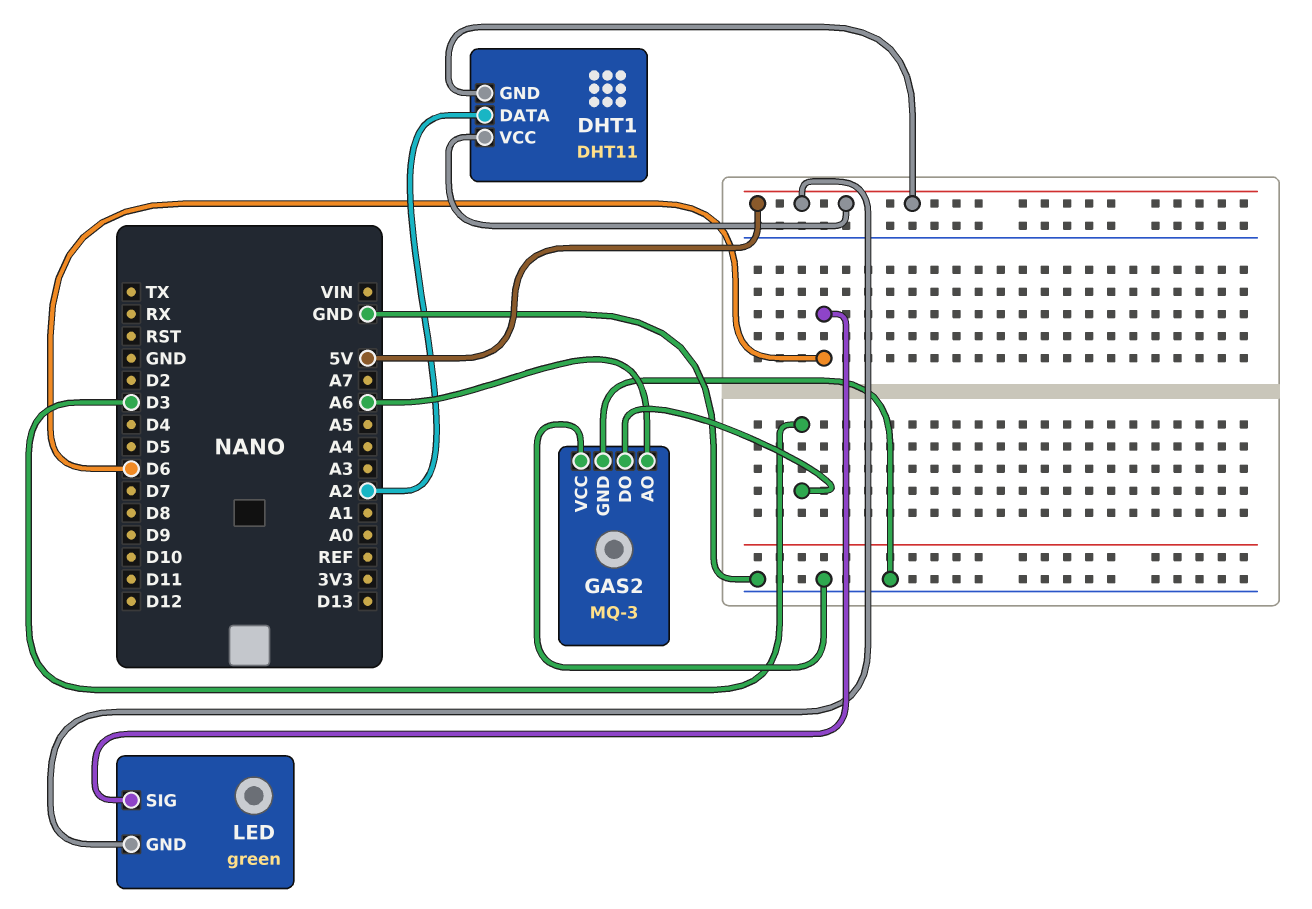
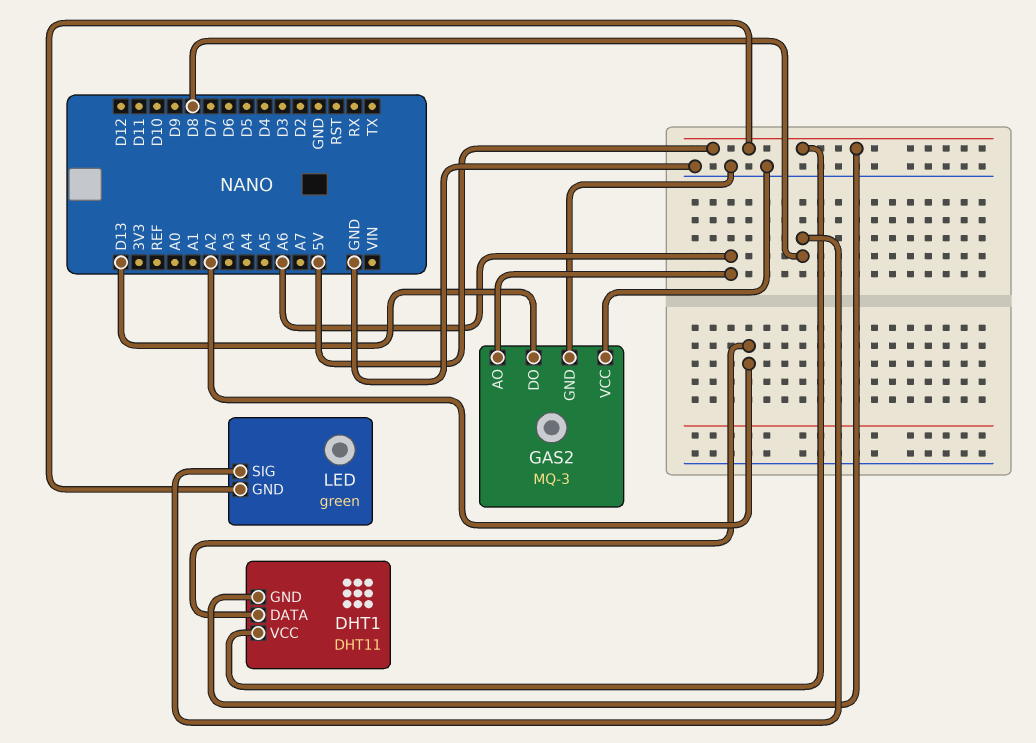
GAS2 pin DO: D3 -> D13
LED pin SIG: D6 -> D8

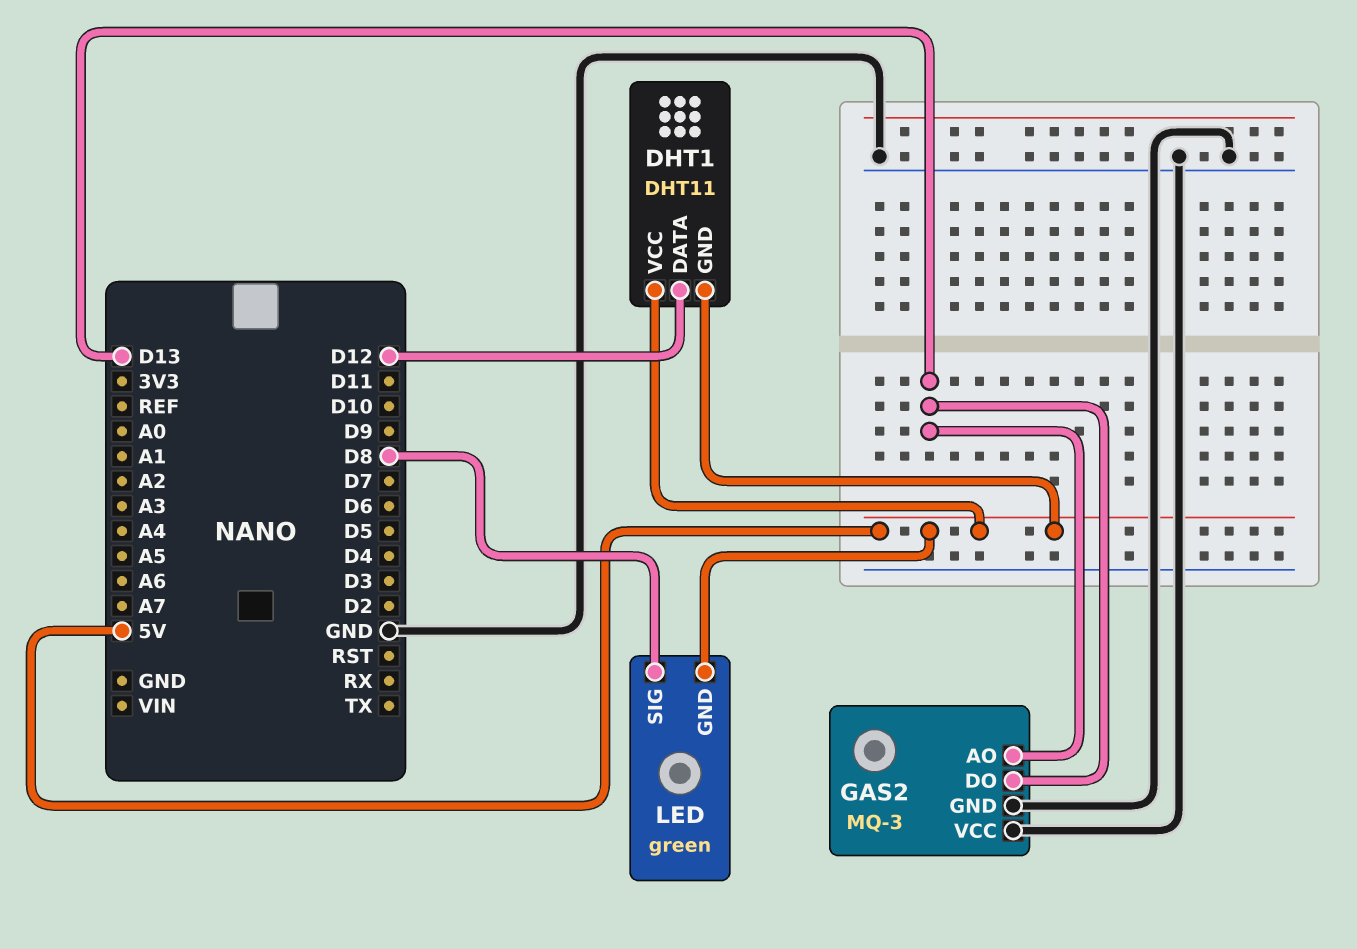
DHT1 pin DATA: A2 -> D12
GAS2 pin AO: A6 -> D13

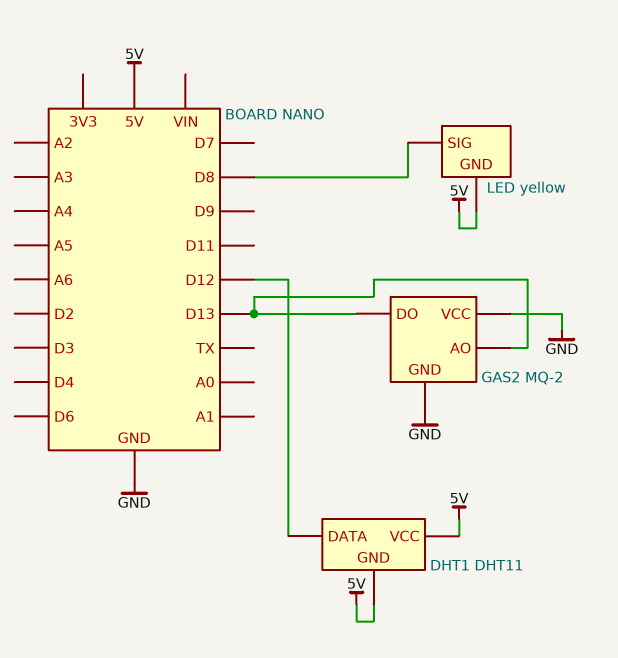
GAS2: MQ-3 -> MQ-2
LED: green -> yellow

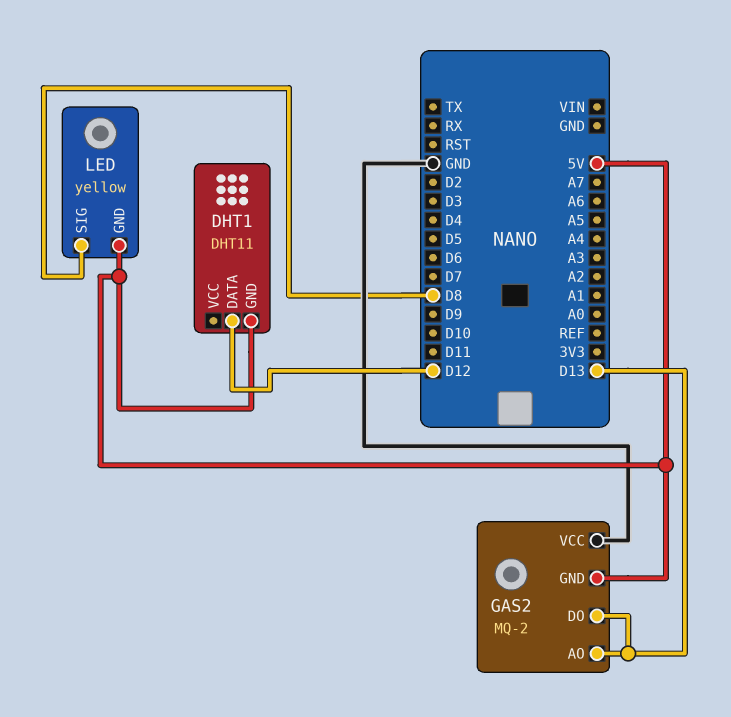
DHT1 pin VCC: 5V -> none
GAS2 pin GND: GND -> 5V

